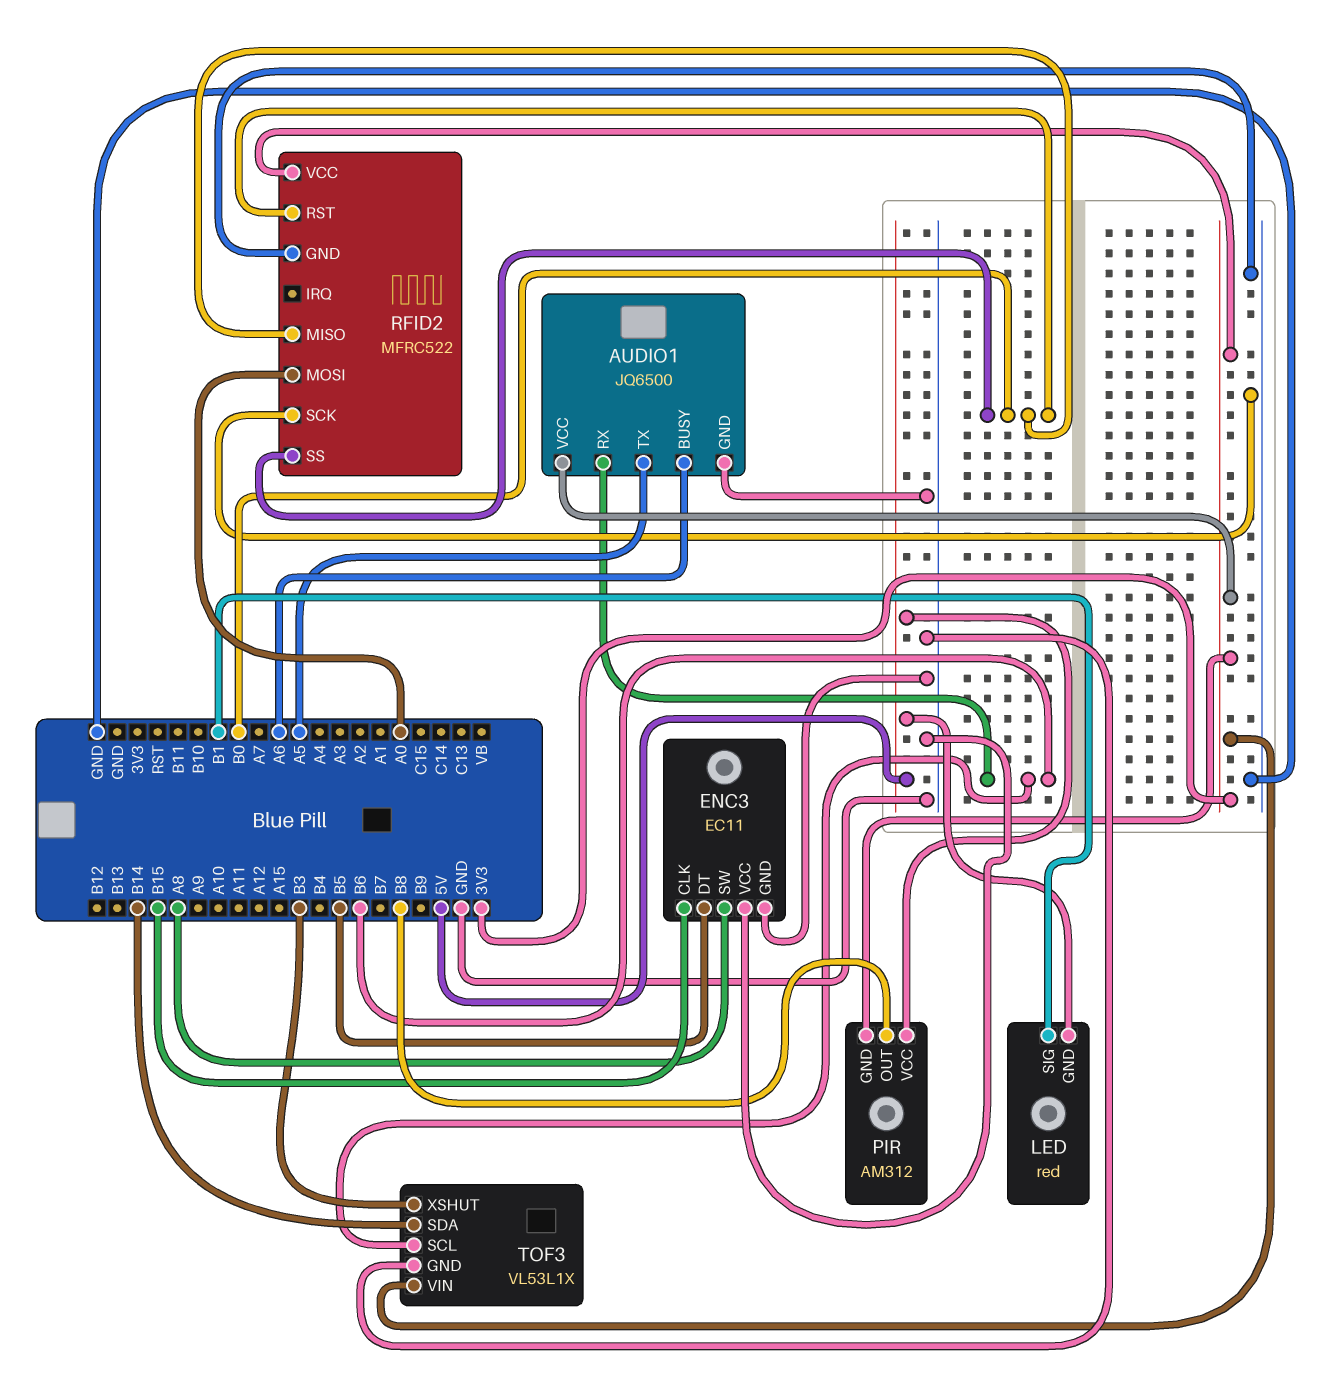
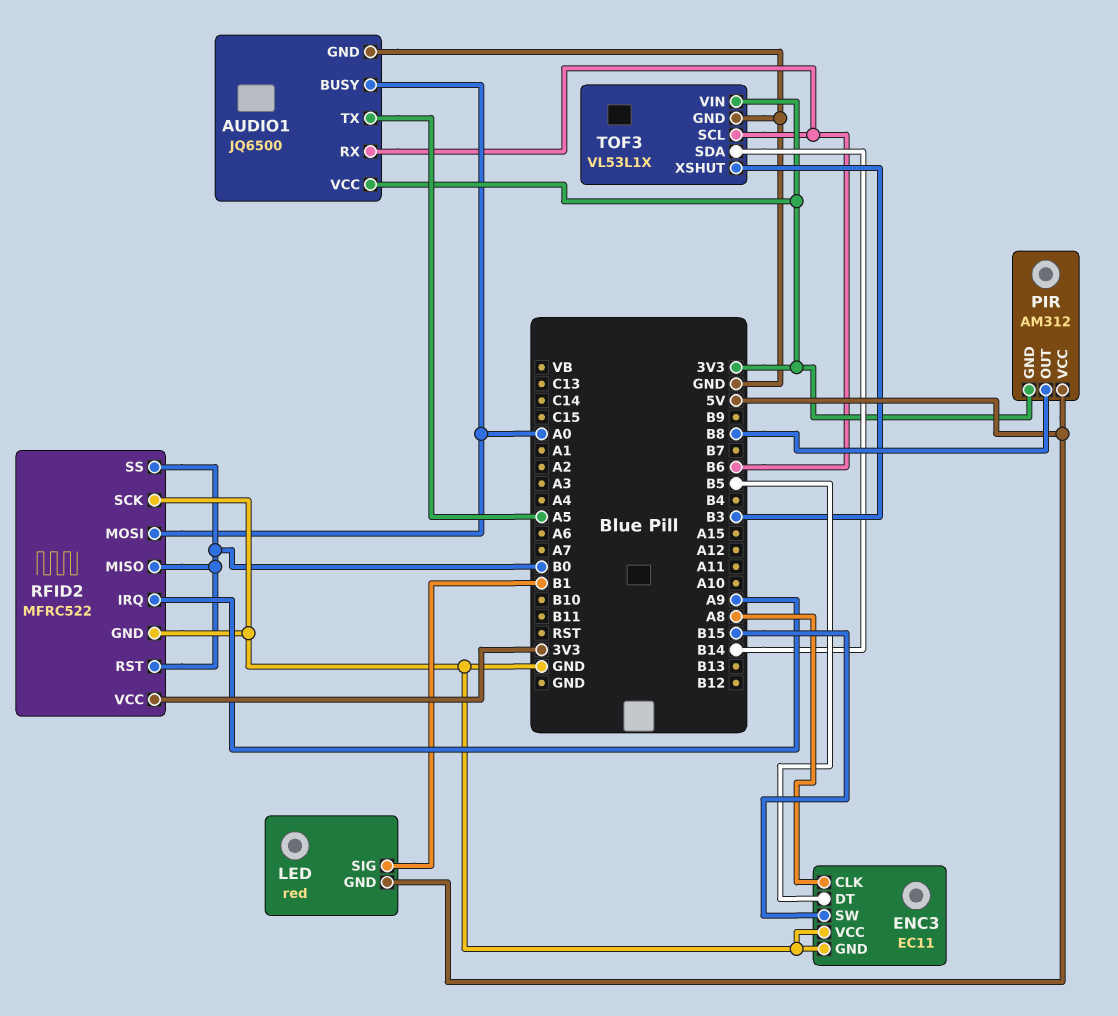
AUDIO1 pin BUSY: A6 -> A0
ENC3 pin CLK: B15 -> A8
ENC3 pin SW: A8 -> B15
RFID2 pin IRQ: none -> A9

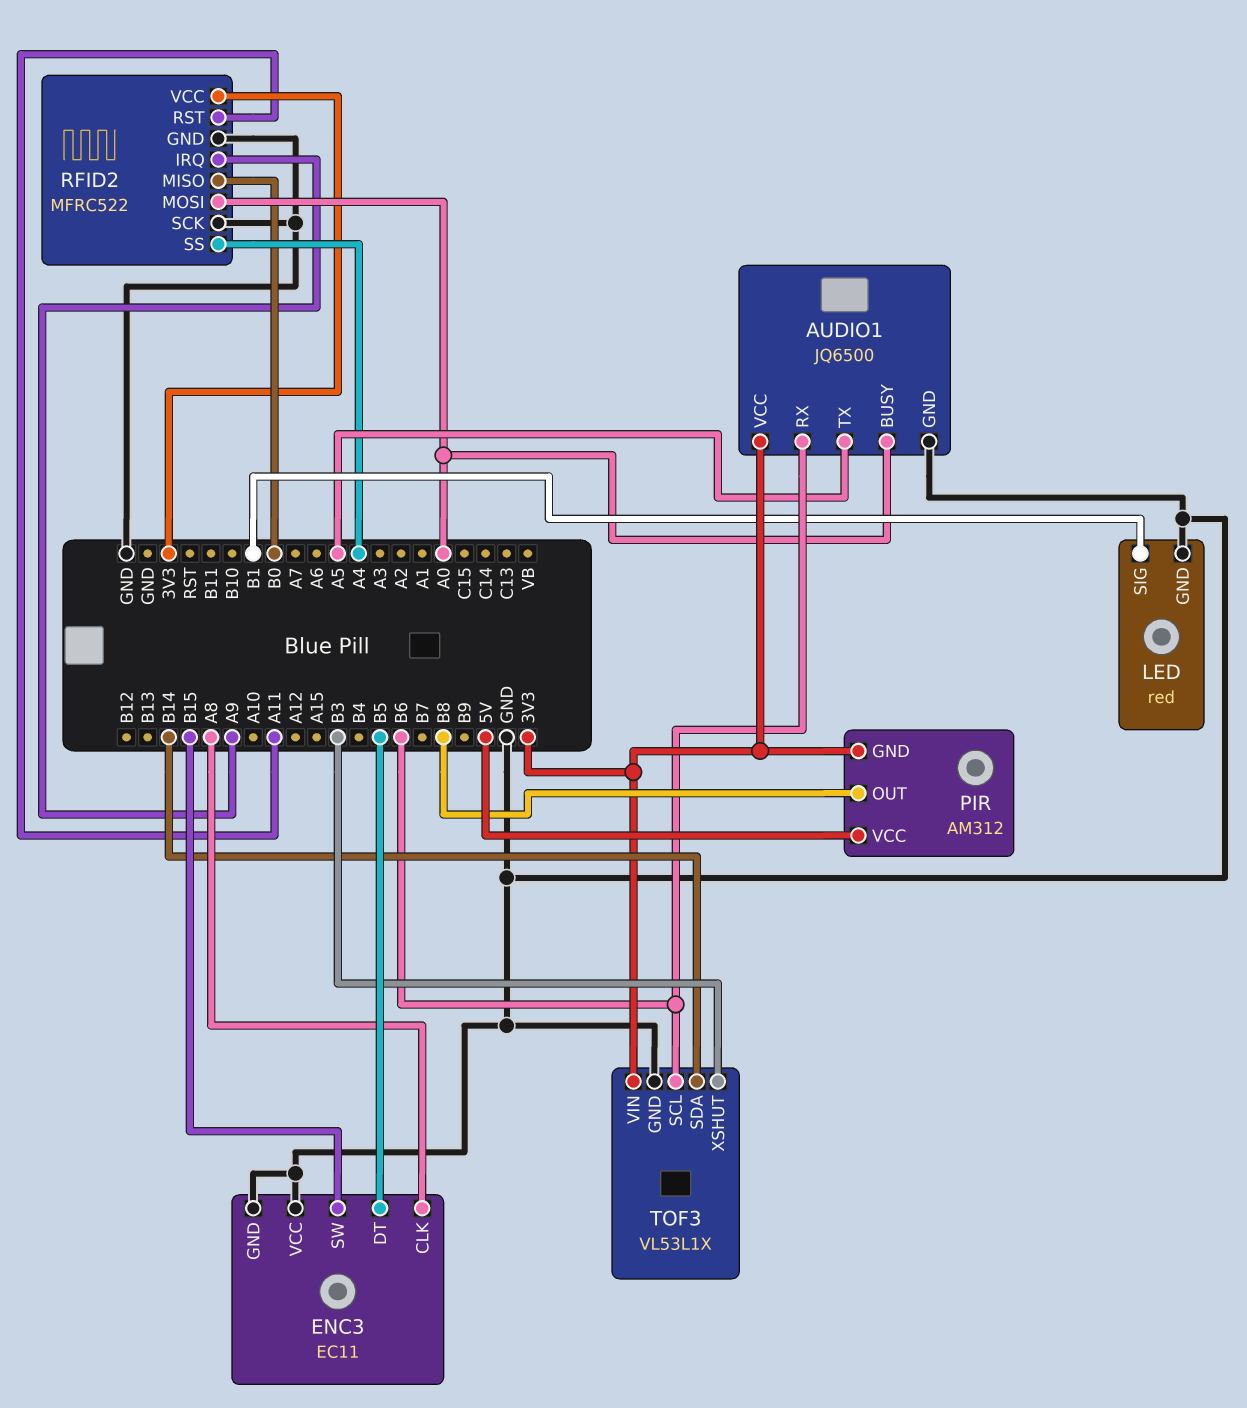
LED pin GND: 5V -> GND
RFID2 pin RST: B0 -> A11
RFID2 pin SS: B0 -> A4

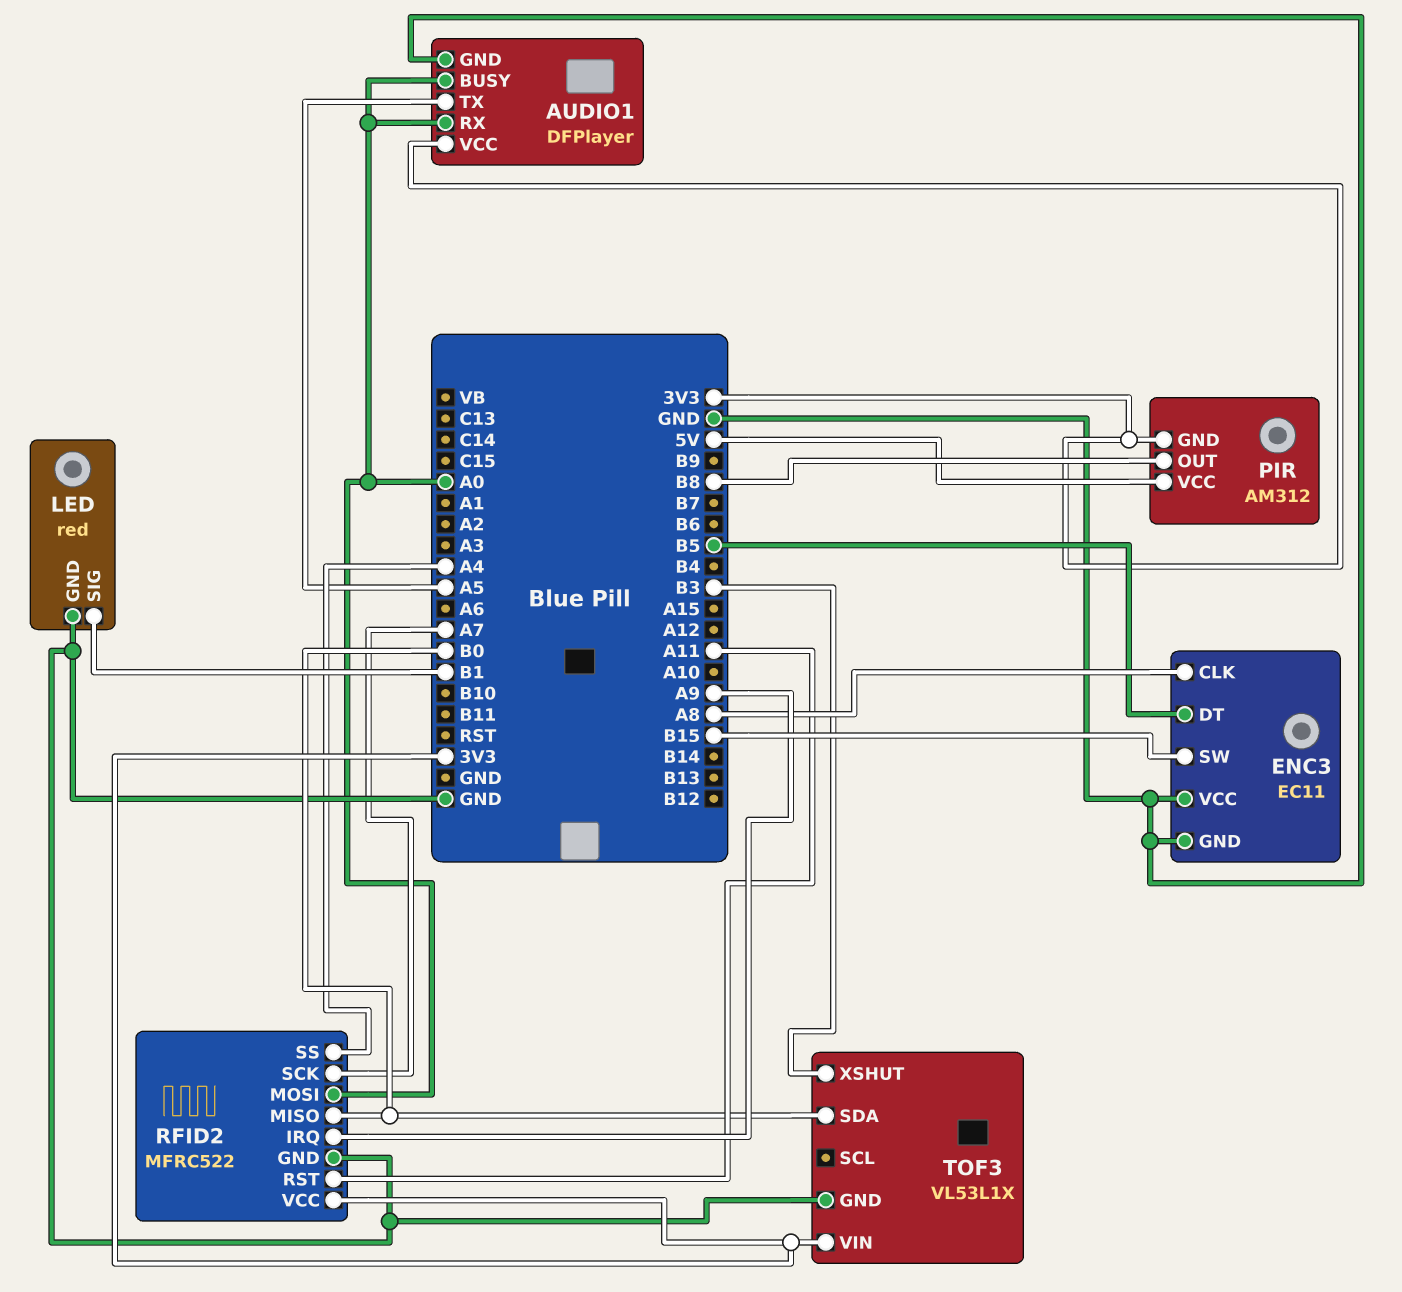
AUDIO1: JQ6500 -> DFPlayer
AUDIO1 pin RX: B6 -> A0
RFID2 pin SCK: GND -> A7
TOF3 pin SCL: B6 -> none
TOF3 pin SDA: B14 -> B0

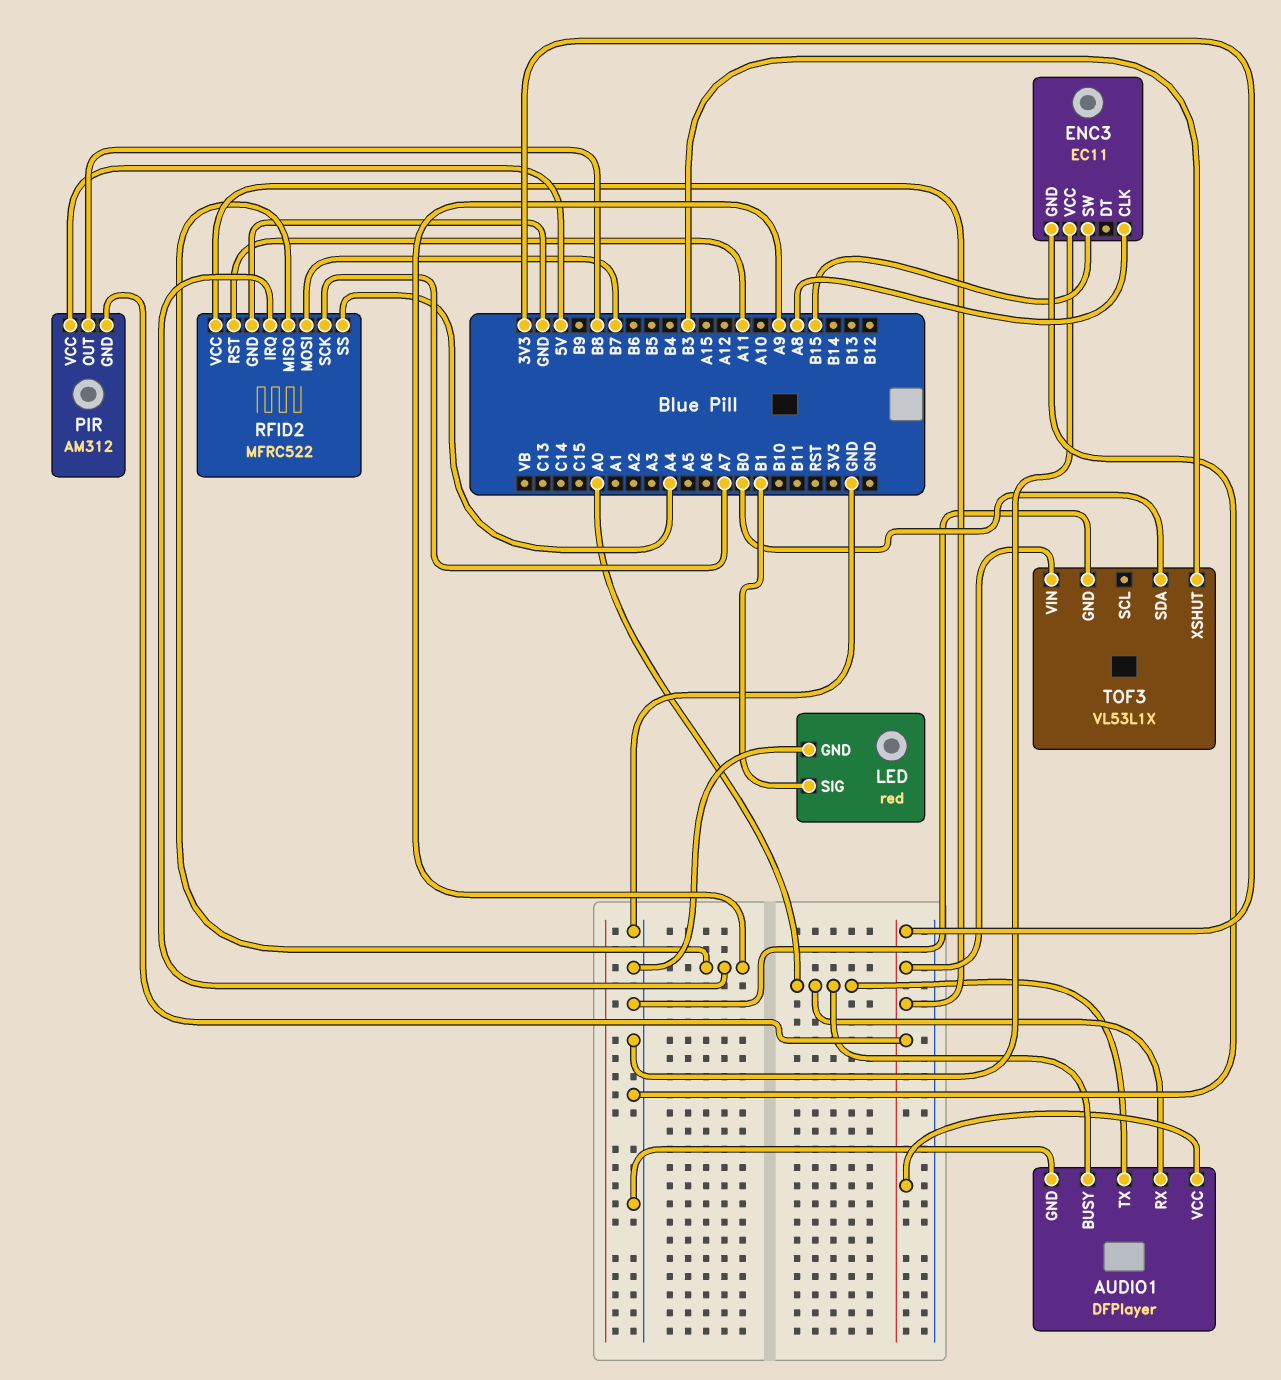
AUDIO1 pin TX: A5 -> A0
ENC3 pin DT: B5 -> none
RFID2 pin MISO: B0 -> A9
RFID2 pin MOSI: A0 -> B7

